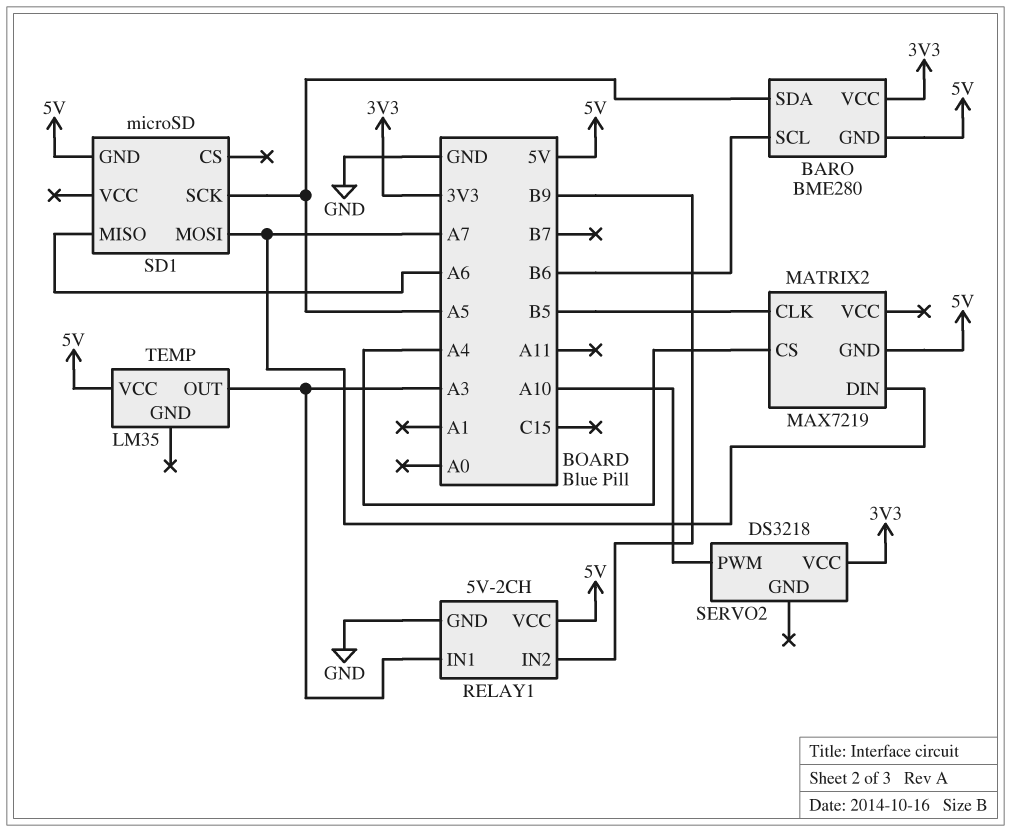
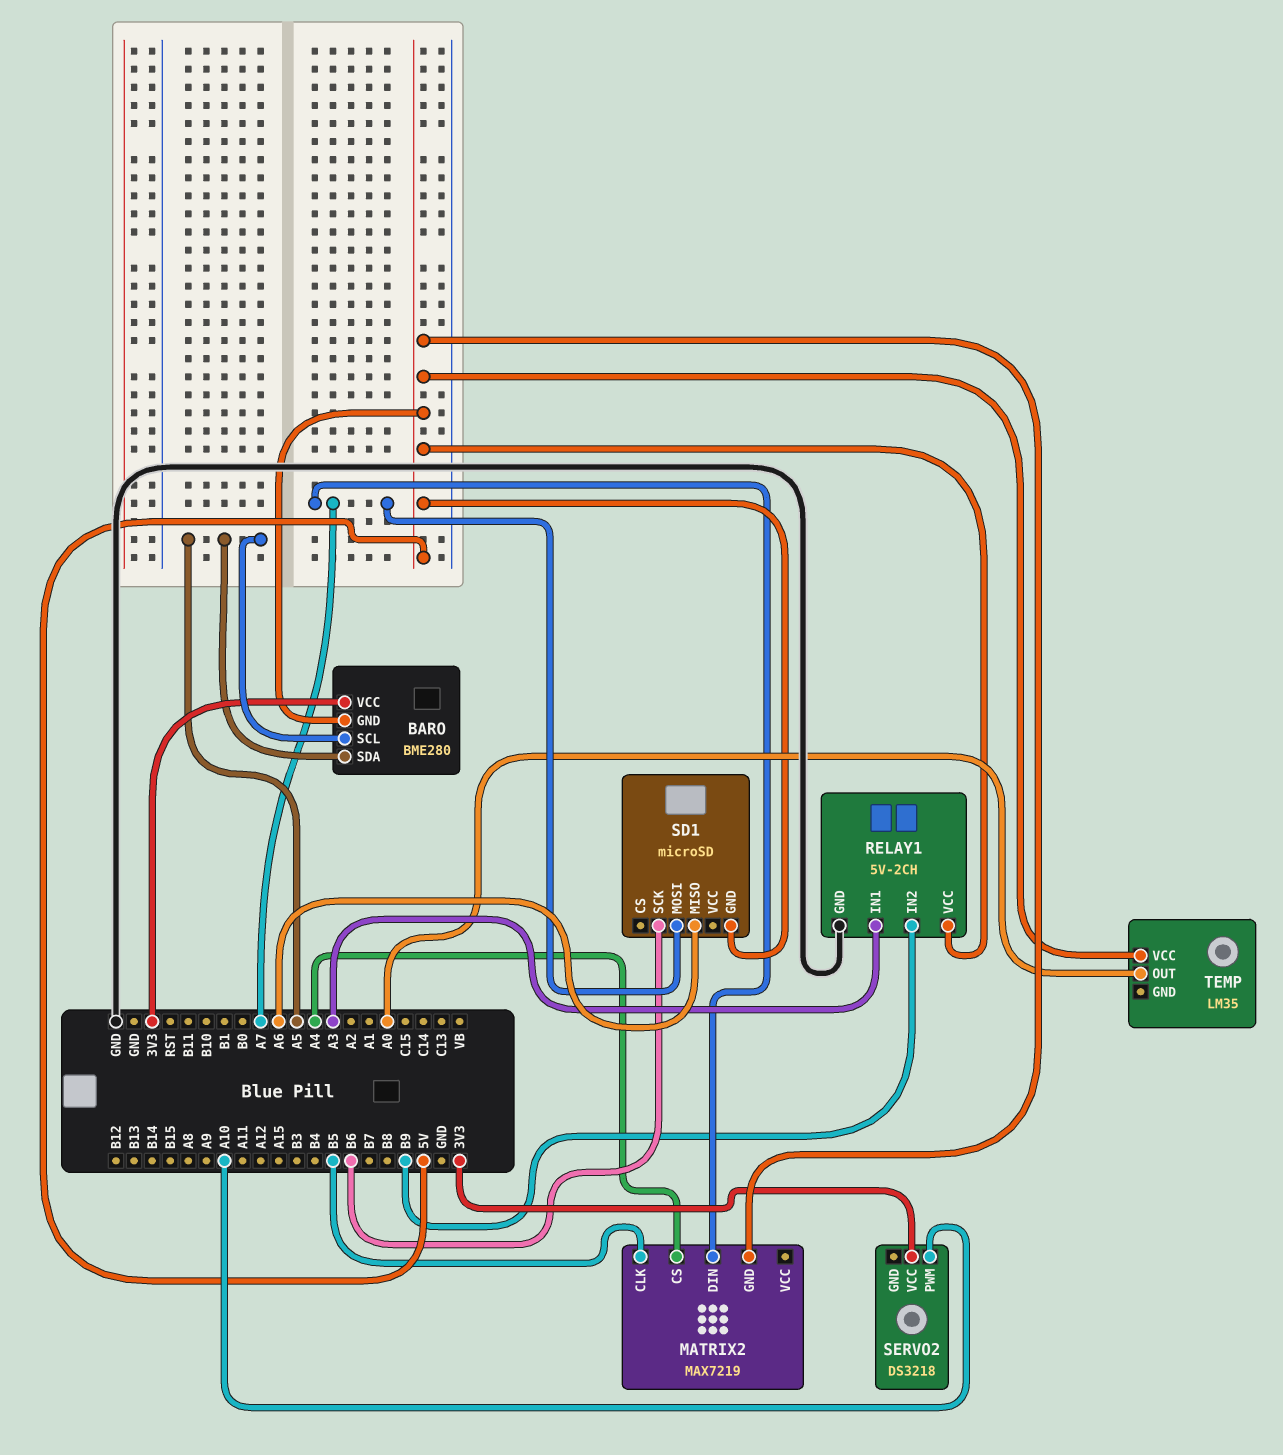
BARO pin SCL: B6 -> A5
SD1 pin SCK: A5 -> B6
TEMP pin OUT: A3 -> A0

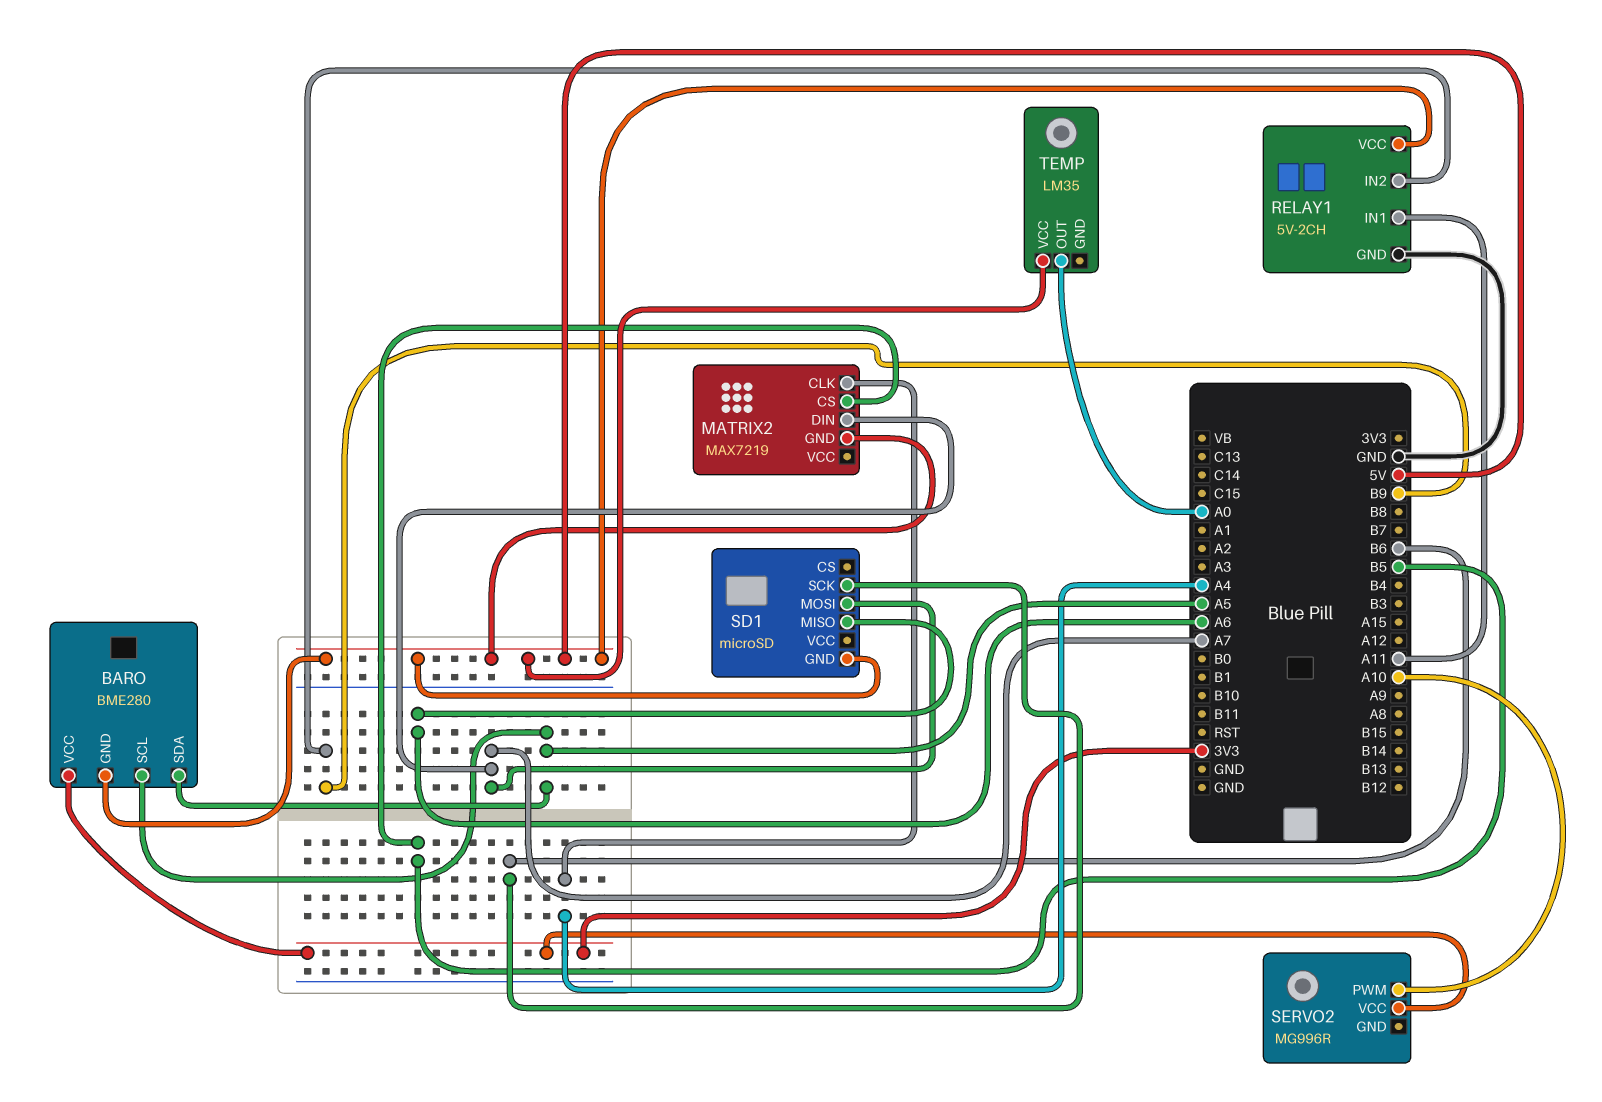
MATRIX2 pin CLK: B5 -> A4
MATRIX2 pin CS: A4 -> B5
RELAY1 pin IN1: A3 -> A11
SERVO2: DS3218 -> MG996R

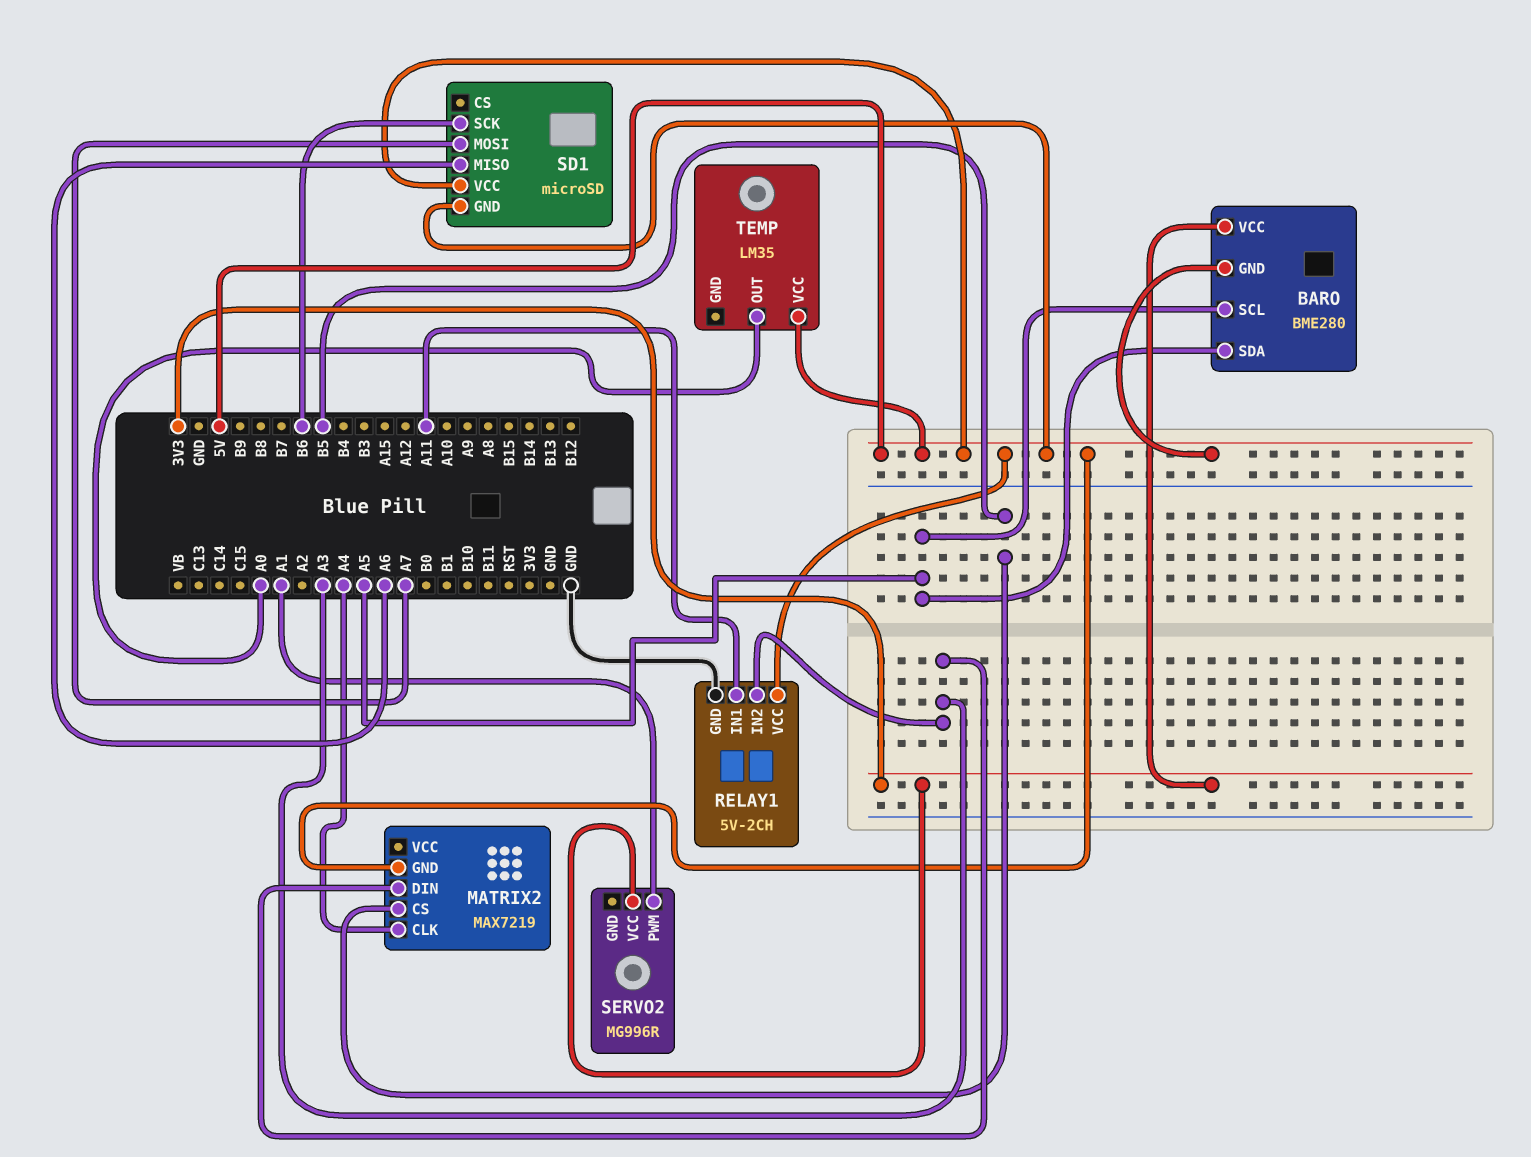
MATRIX2 pin DIN: A7 -> A3
RELAY1 pin IN2: B9 -> A3
SD1 pin VCC: none -> 5V
SERVO2 pin PWM: A10 -> A1

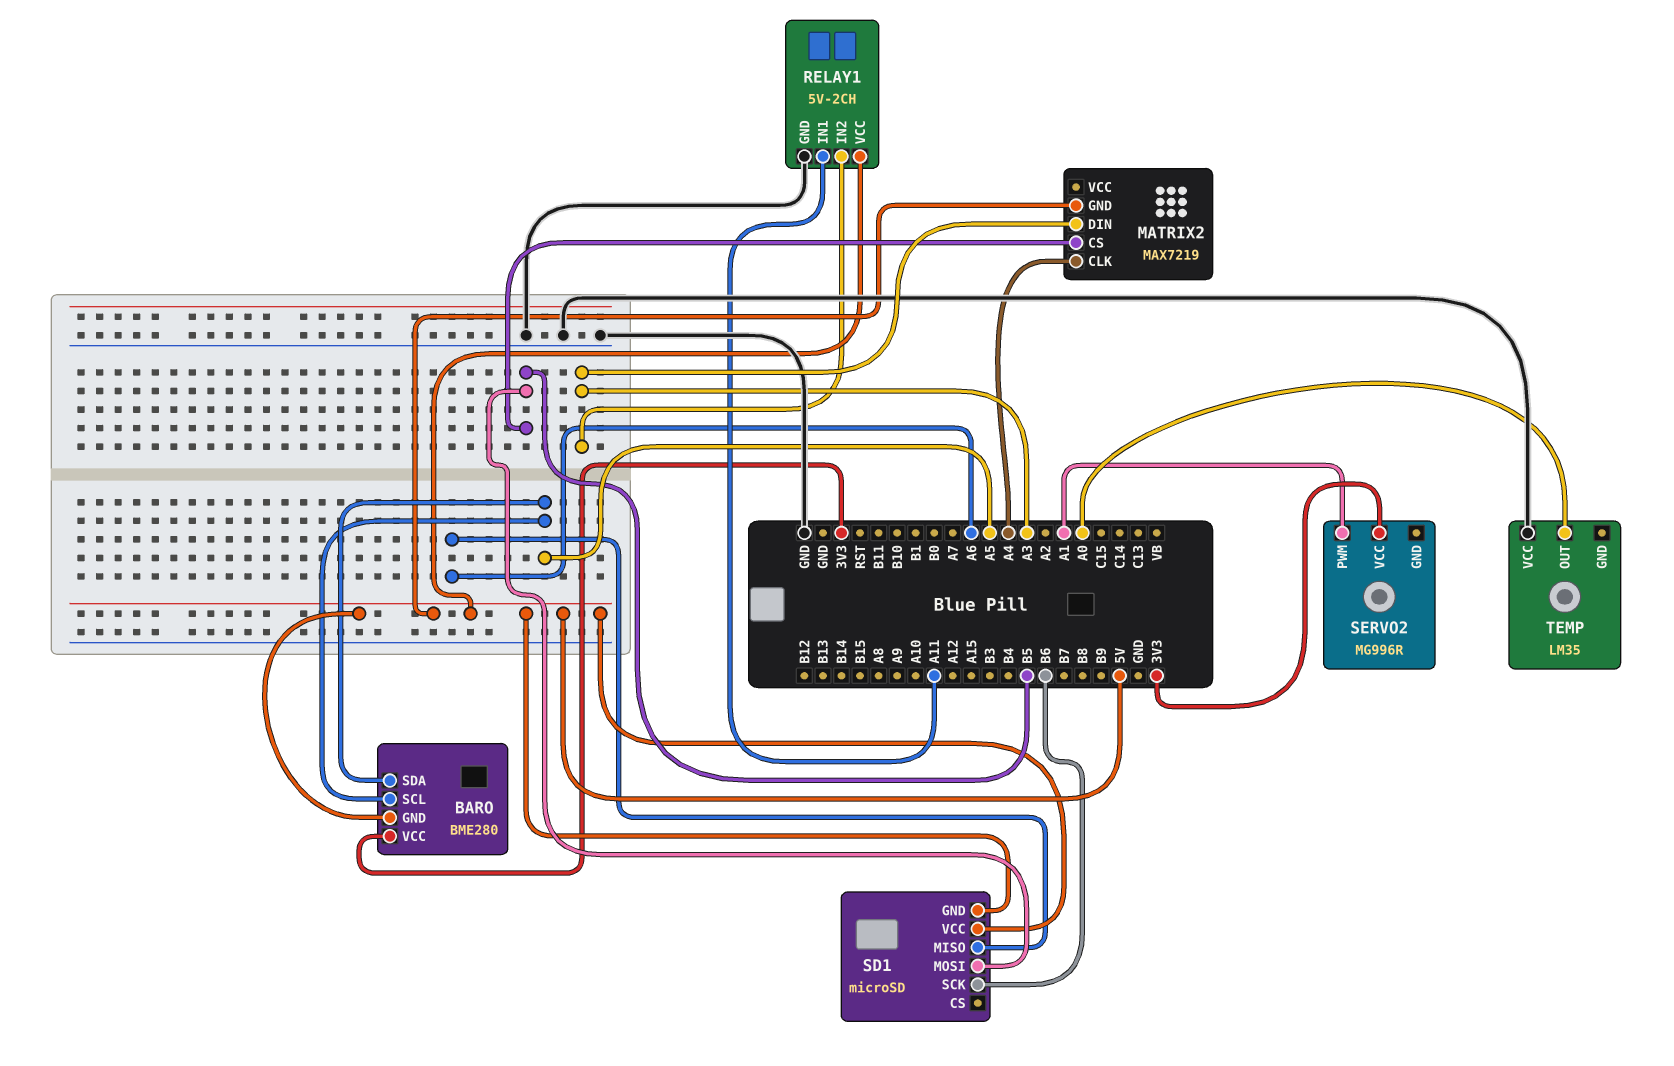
SD1 pin MOSI: A7 -> B5
TEMP pin VCC: 5V -> GND

